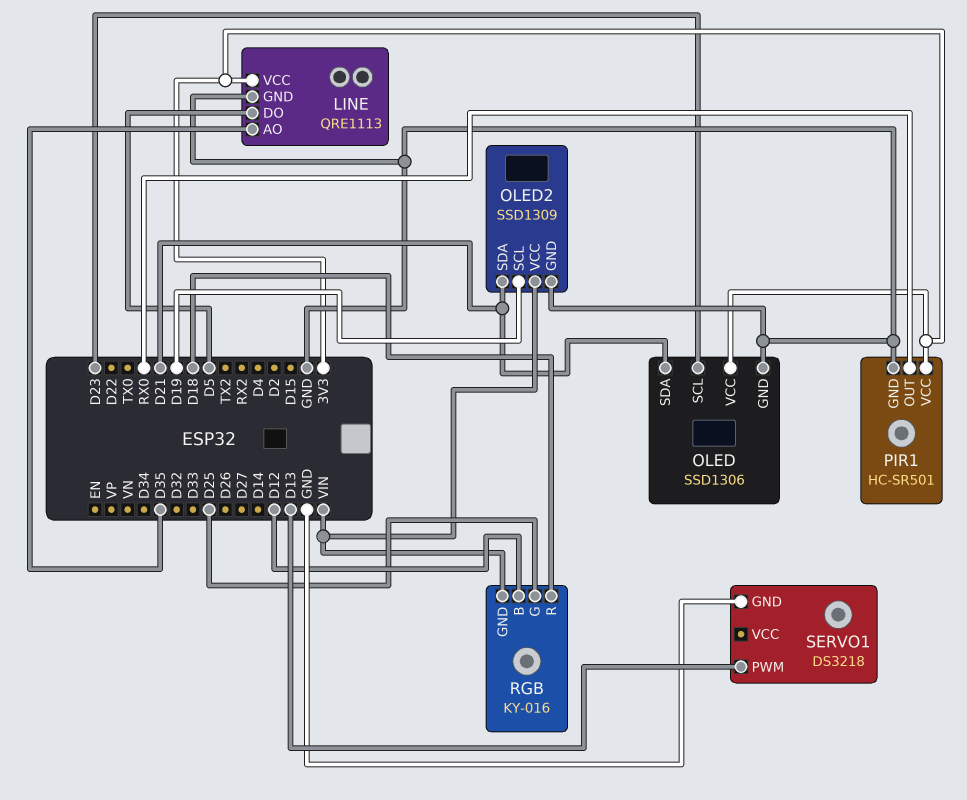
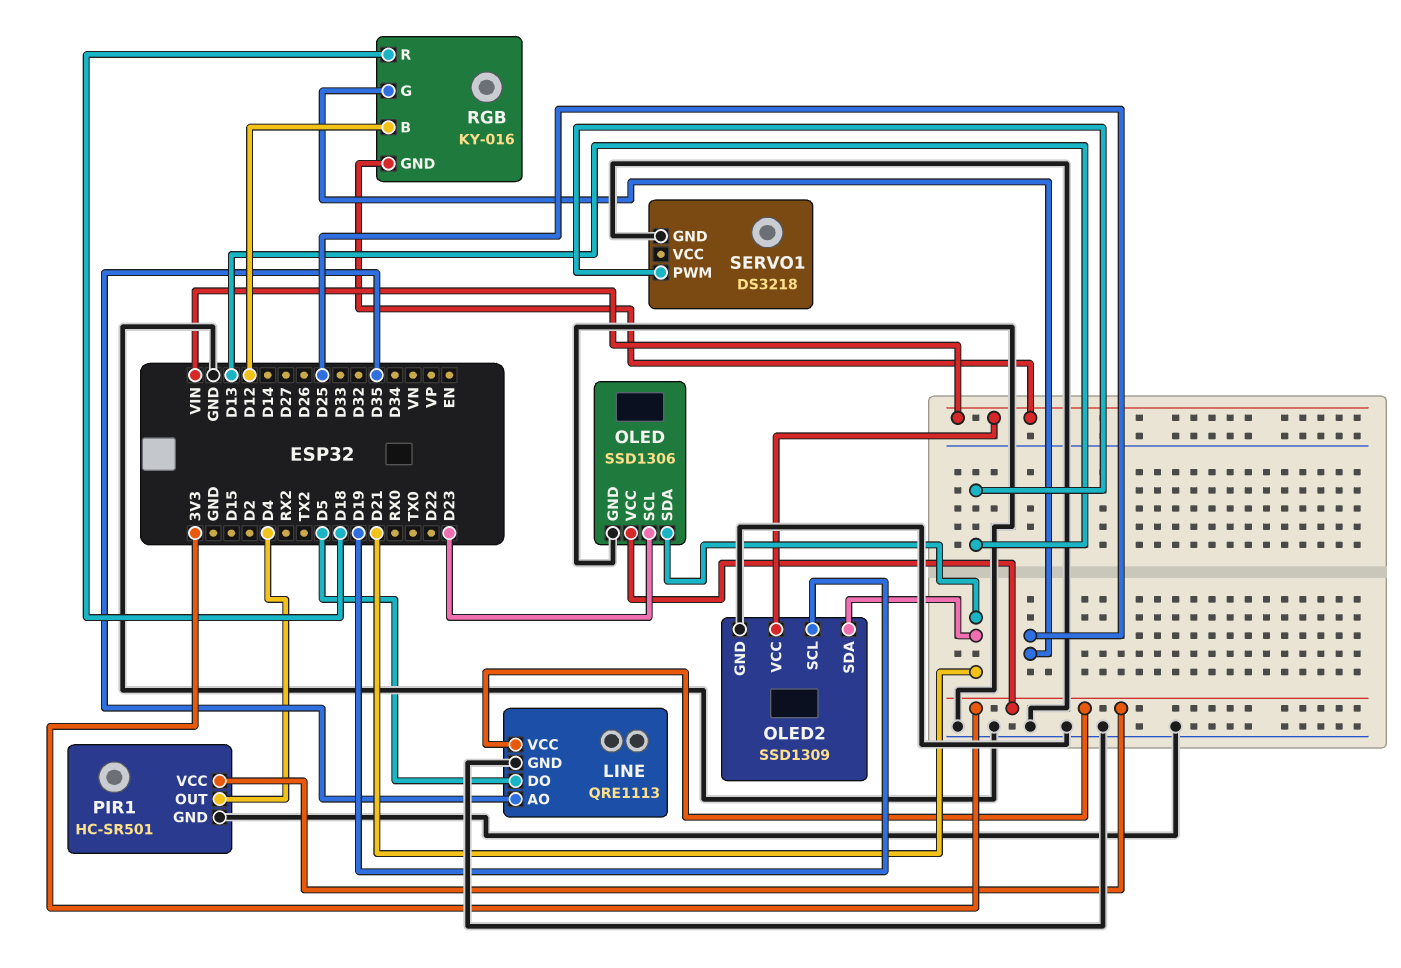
PIR1 pin OUT: RX0 -> D4

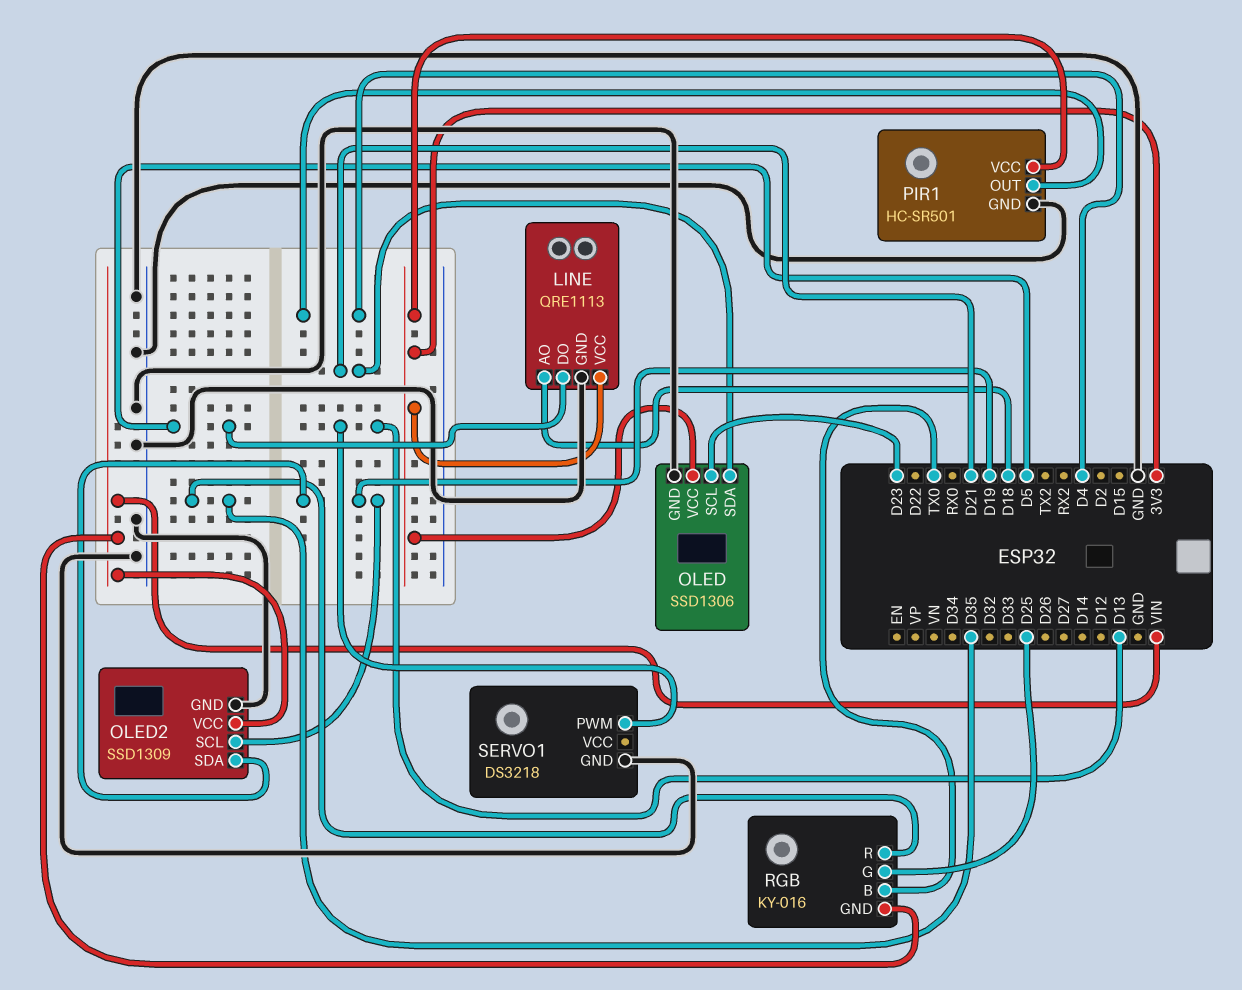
LINE pin AO: D35 -> D18
OLED2 pin SDA: D21 -> D19
RGB pin B: D12 -> TX0
RGB pin R: D18 -> D35

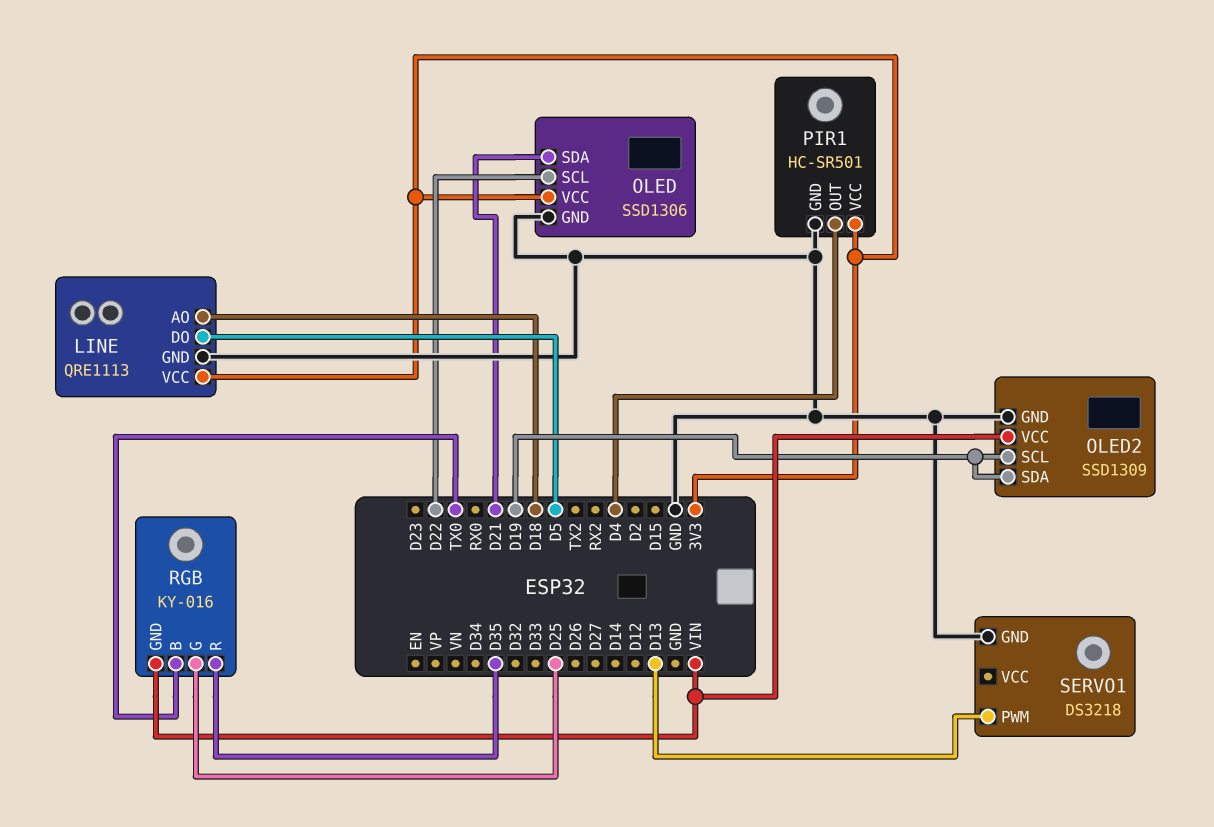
OLED pin SCL: D23 -> D22

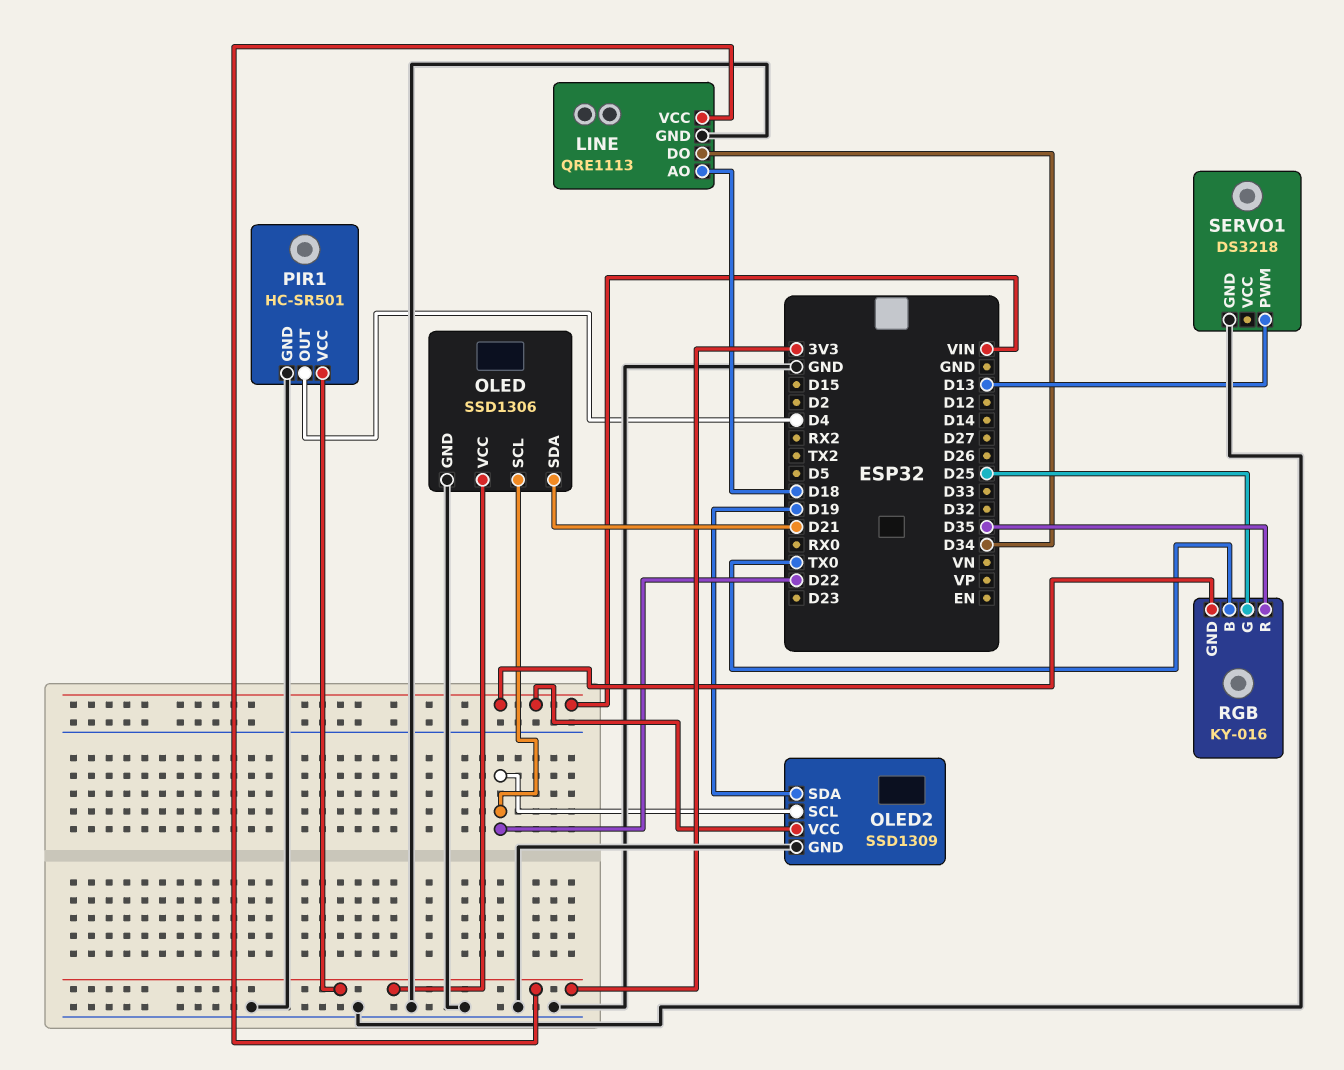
LINE pin DO: D5 -> D34
OLED2 pin SCL: D19 -> D22

